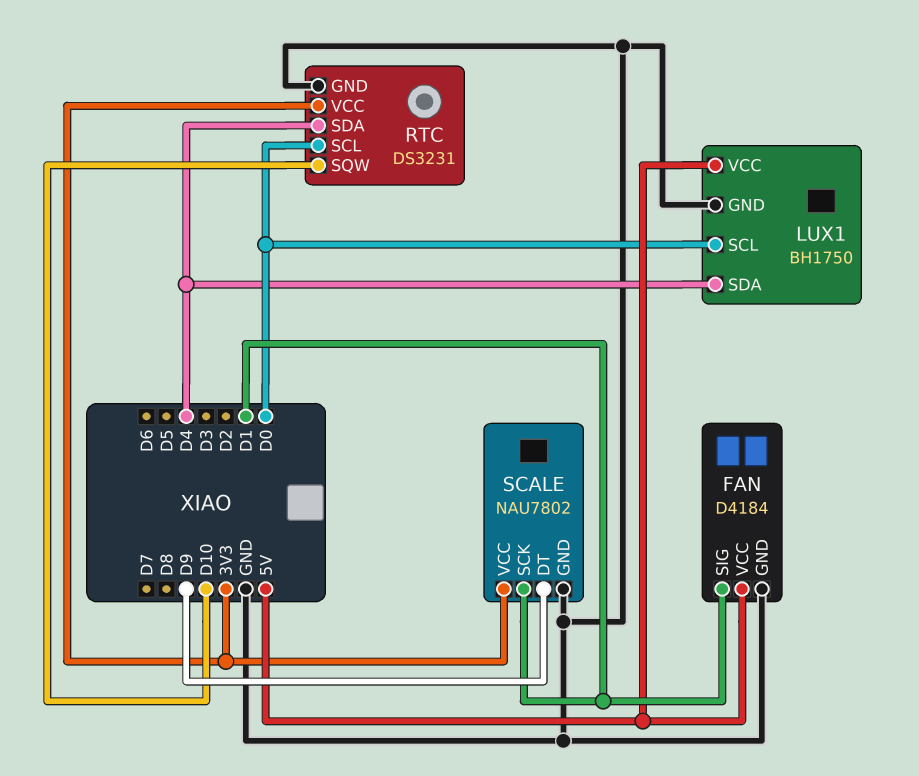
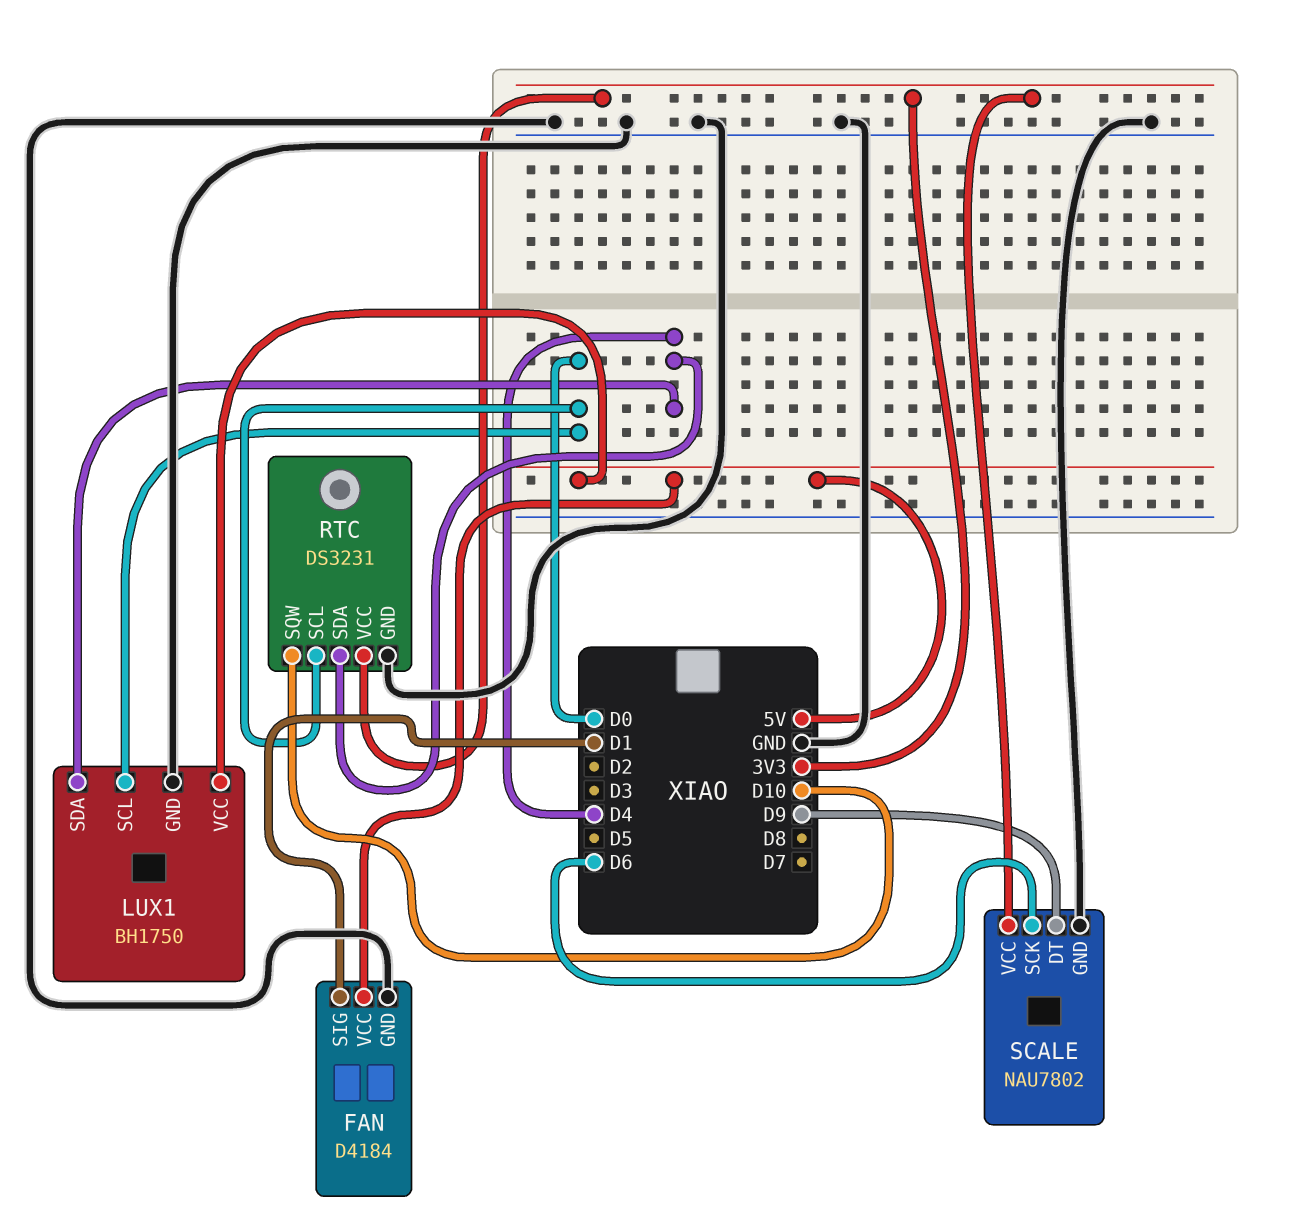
SCALE pin SCK: D1 -> D6

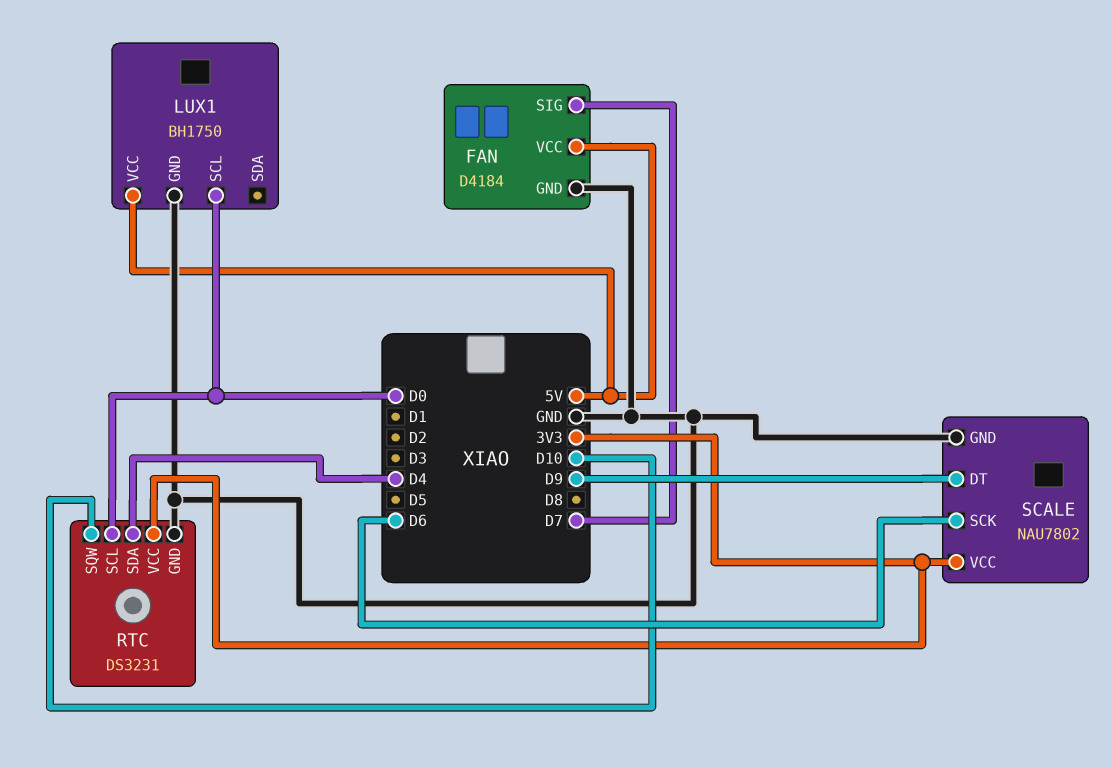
FAN pin SIG: D1 -> D7
LUX1 pin SDA: D4 -> none

